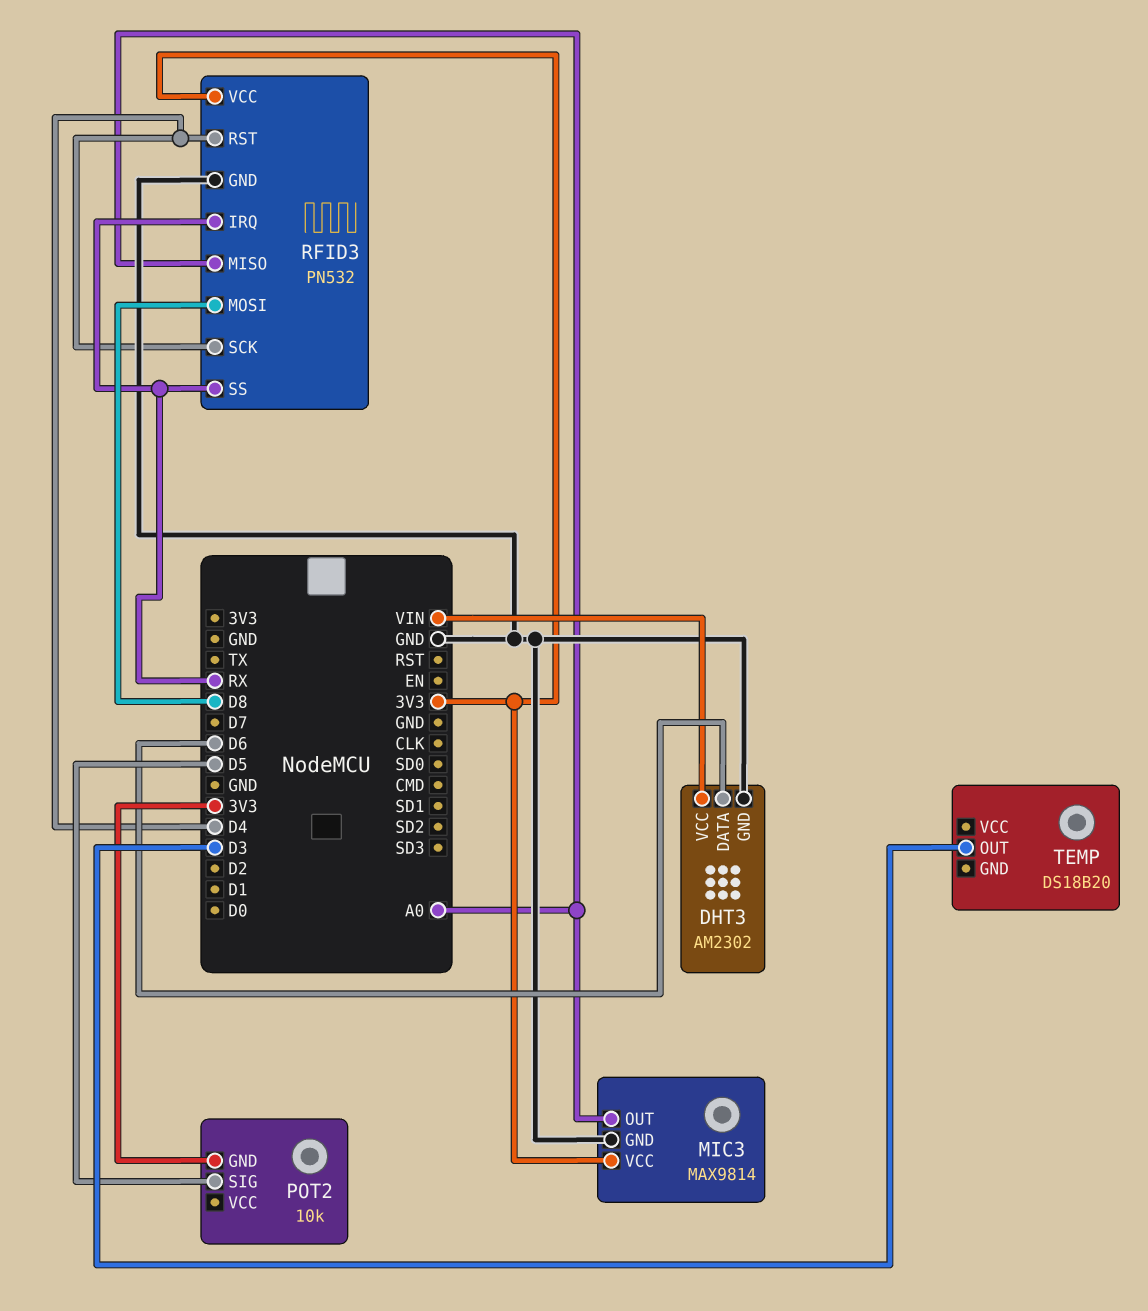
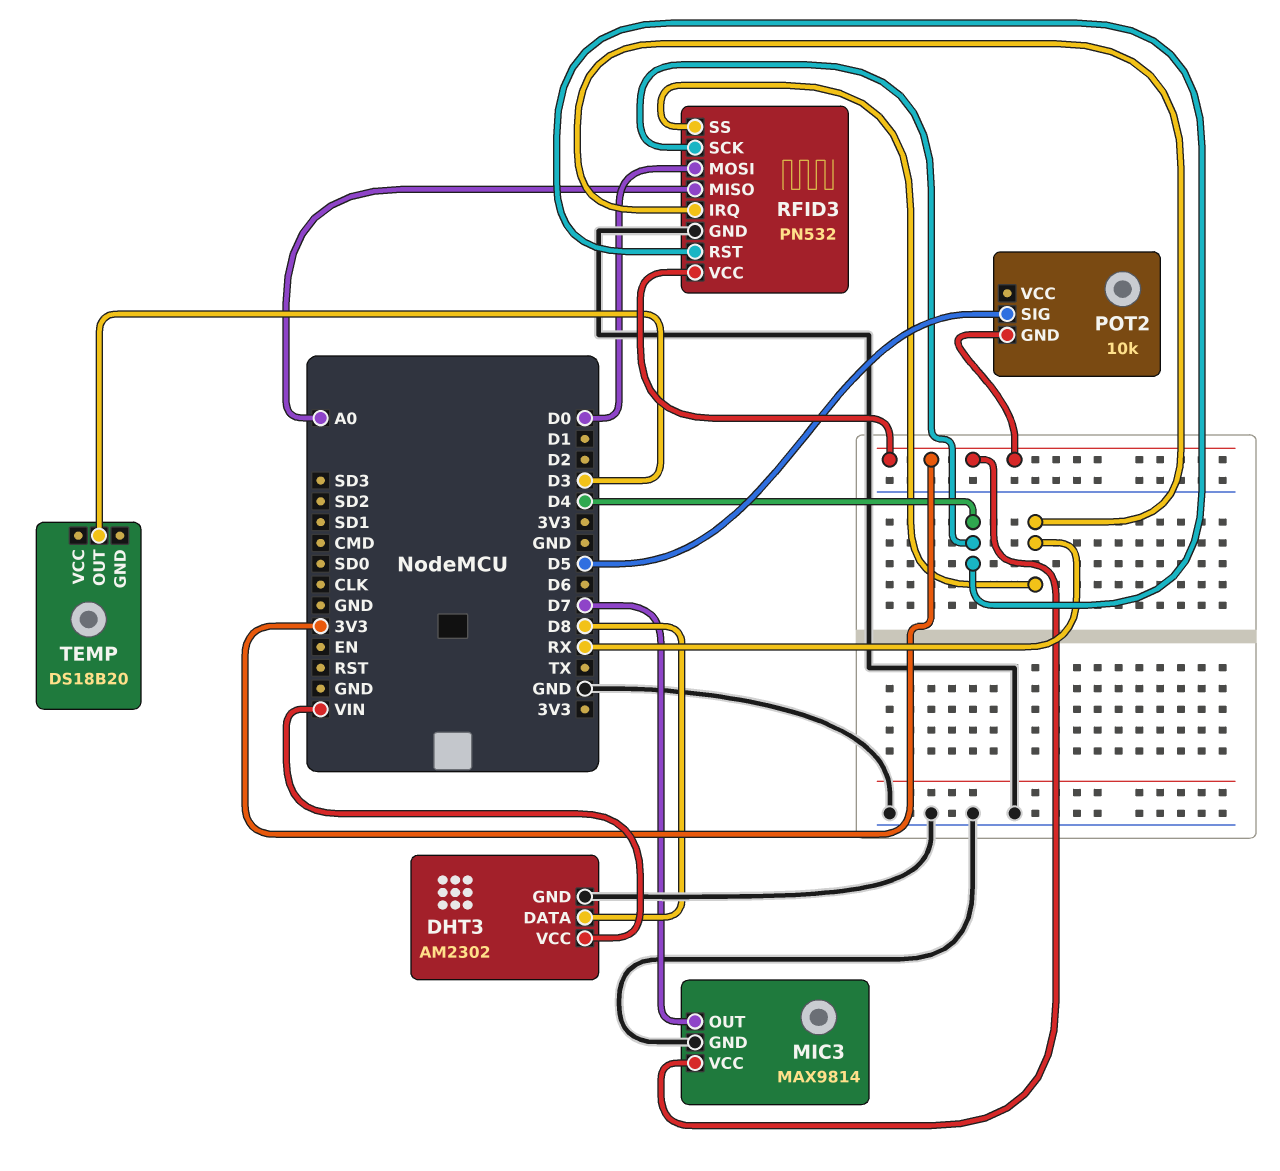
DHT3 pin DATA: D6 -> D8
MIC3 pin OUT: A0 -> D7
RFID3 pin MOSI: D8 -> D0

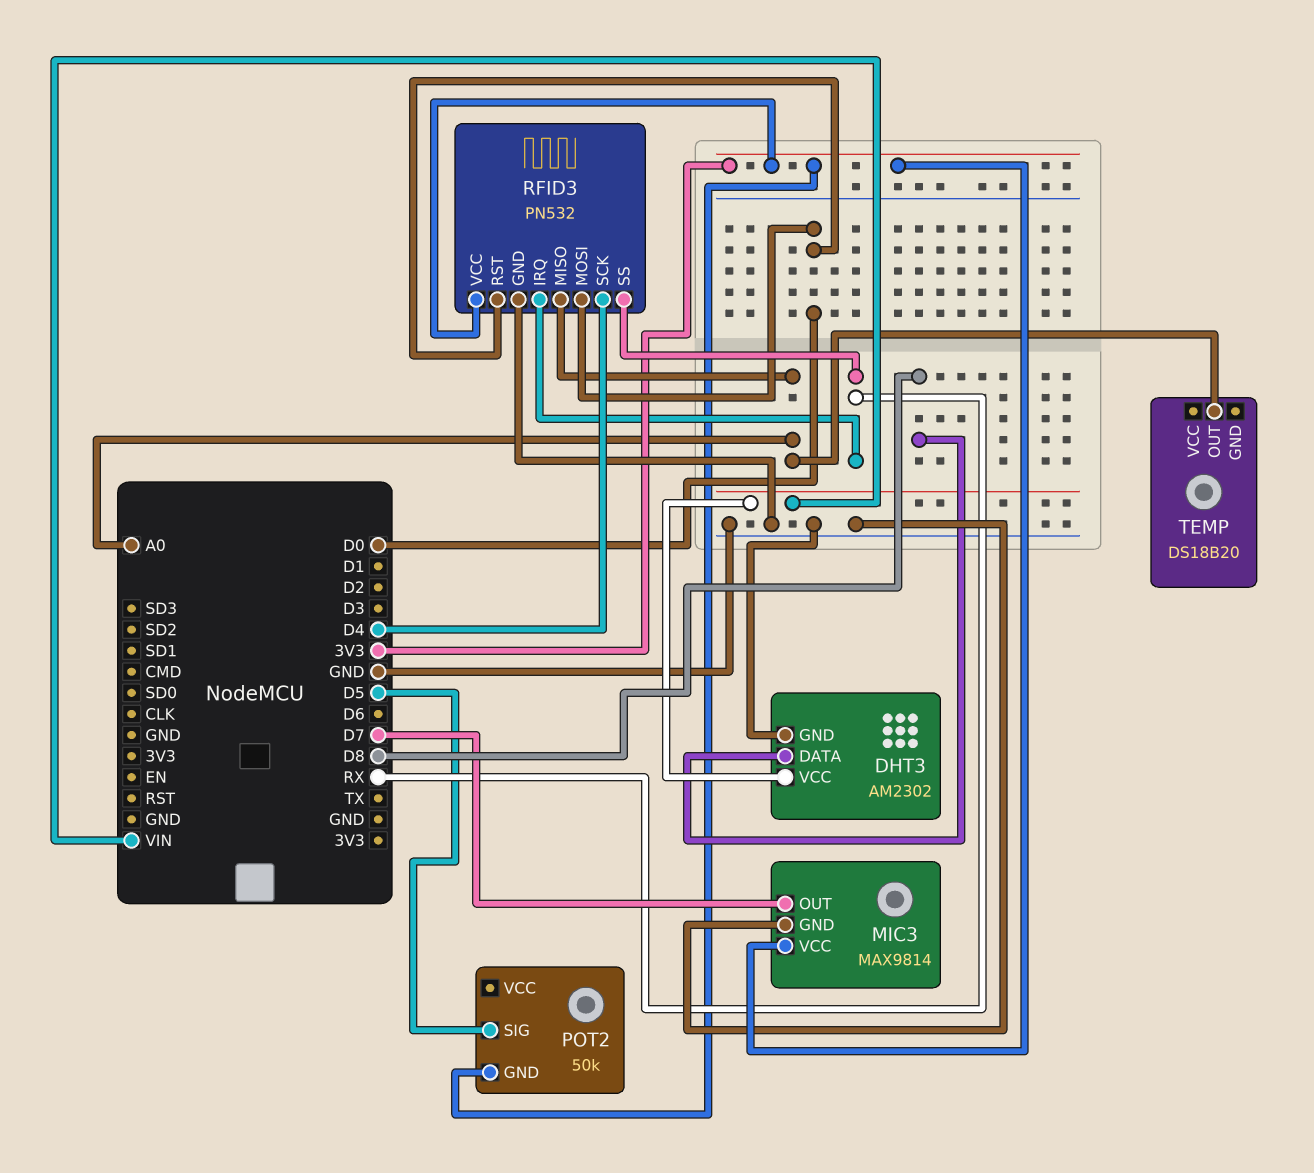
POT2: 10k -> 50k
RFID3 pin RST: D4 -> D0
TEMP pin OUT: D3 -> A0

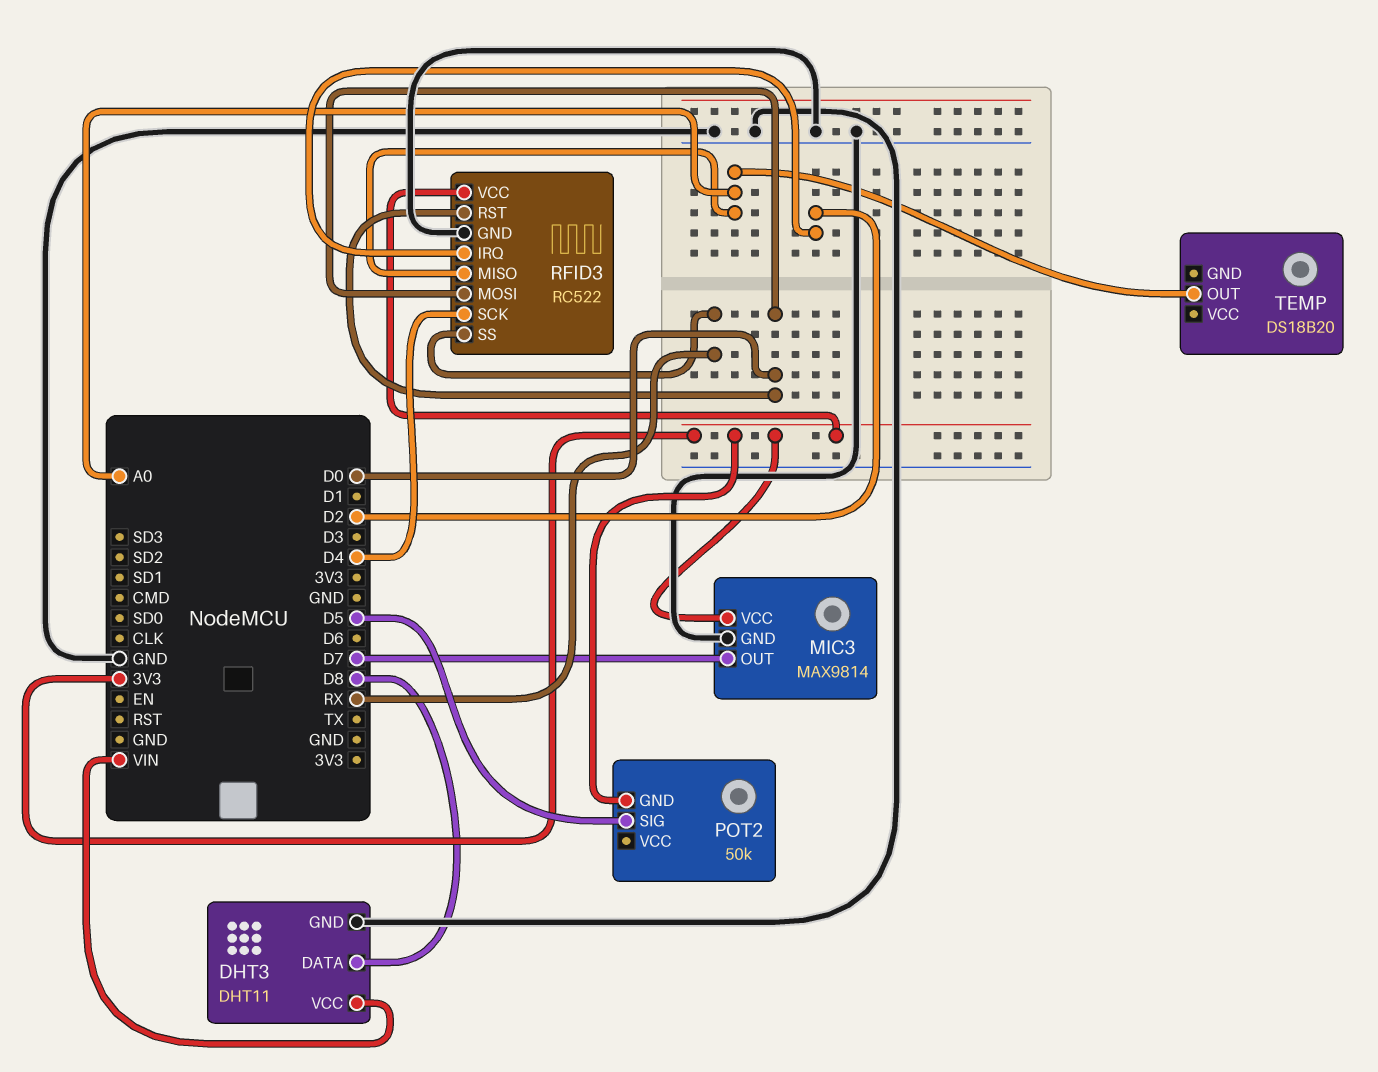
DHT3: AM2302 -> DHT11
RFID3: PN532 -> RC522
RFID3 pin IRQ: RX -> D2

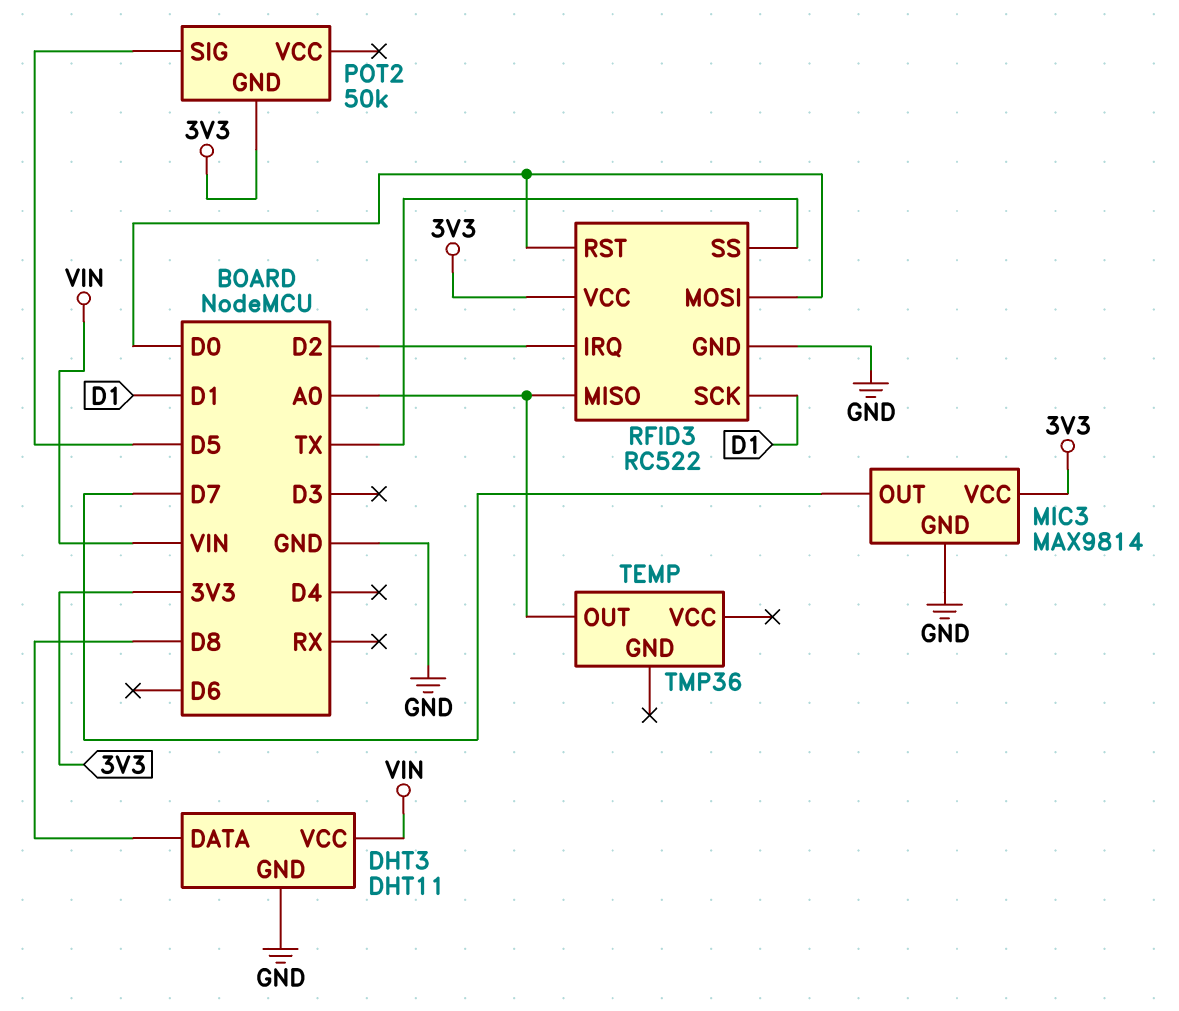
RFID3 pin SCK: D4 -> D1
RFID3 pin SS: RX -> TX
TEMP: DS18B20 -> TMP36

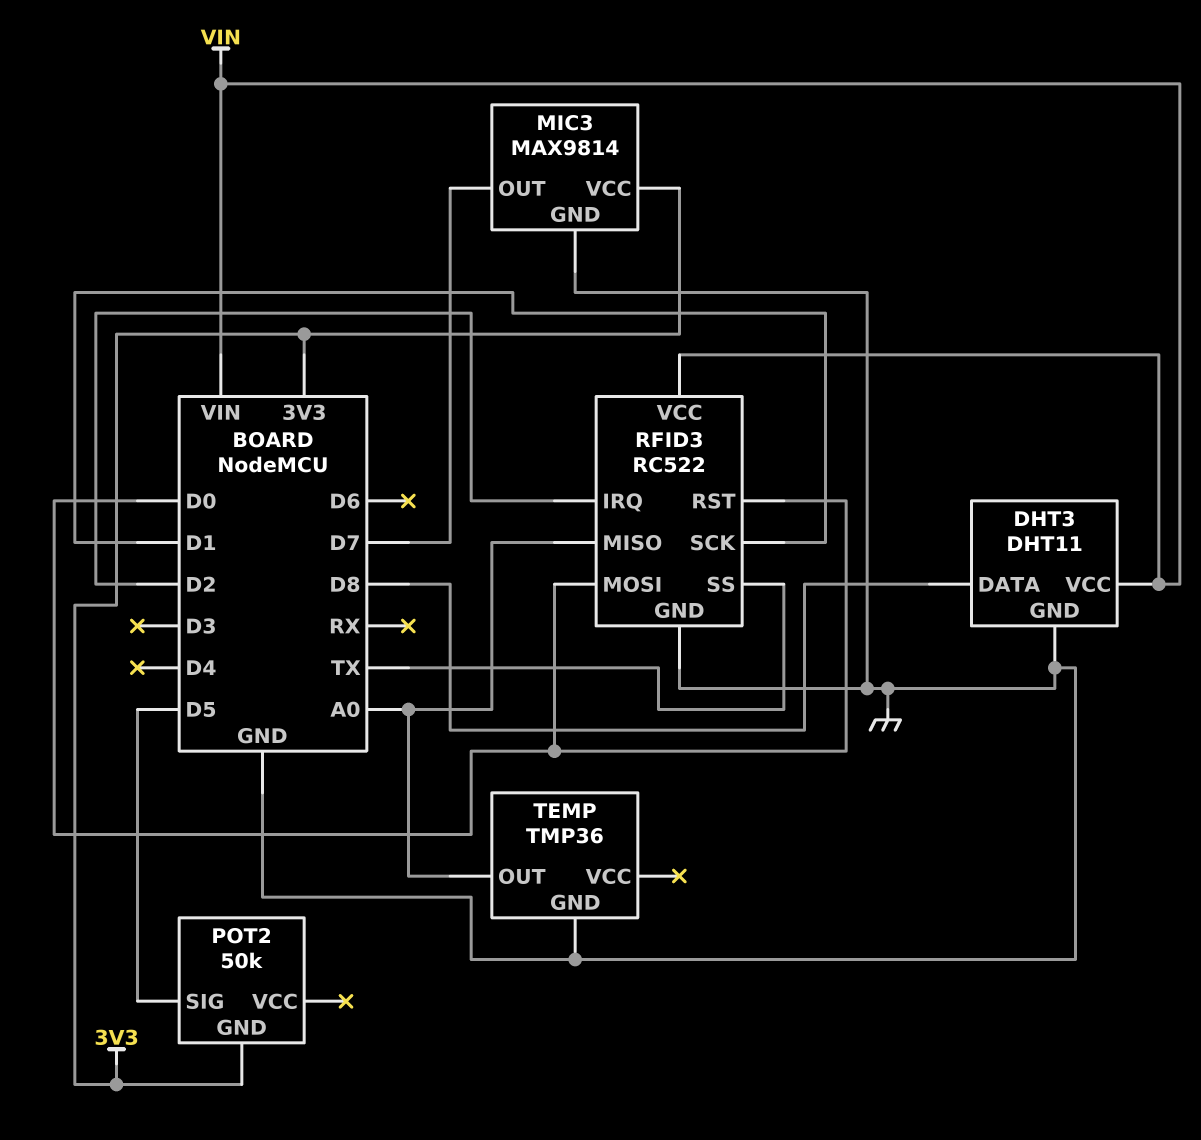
RFID3 pin VCC: 3V3 -> VIN
TEMP pin GND: none -> GND

